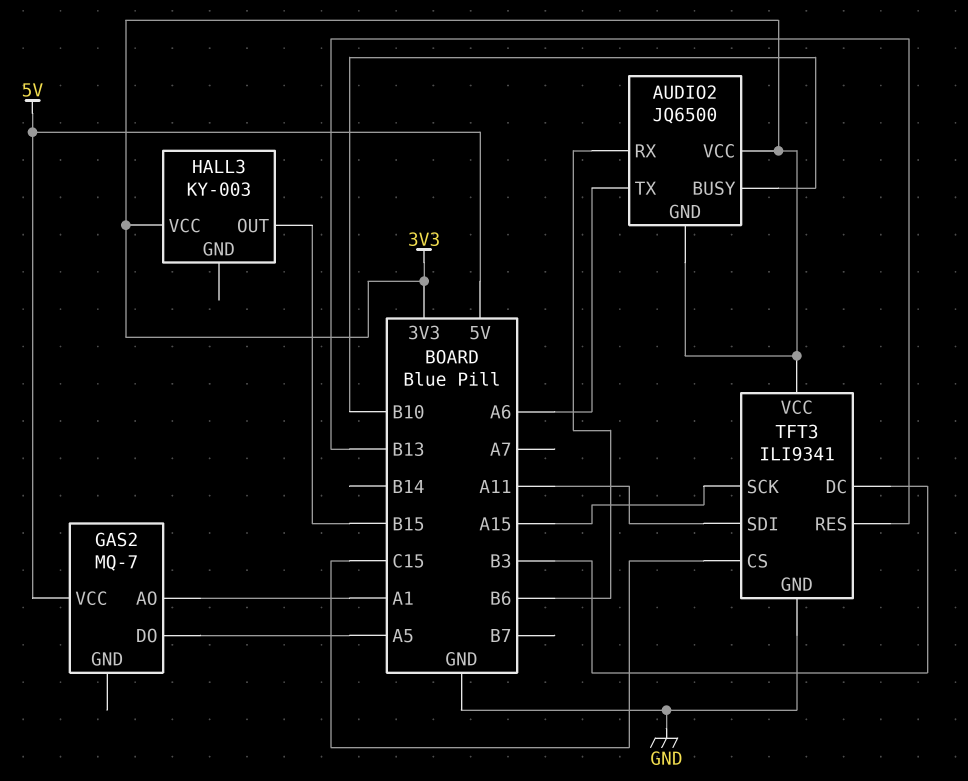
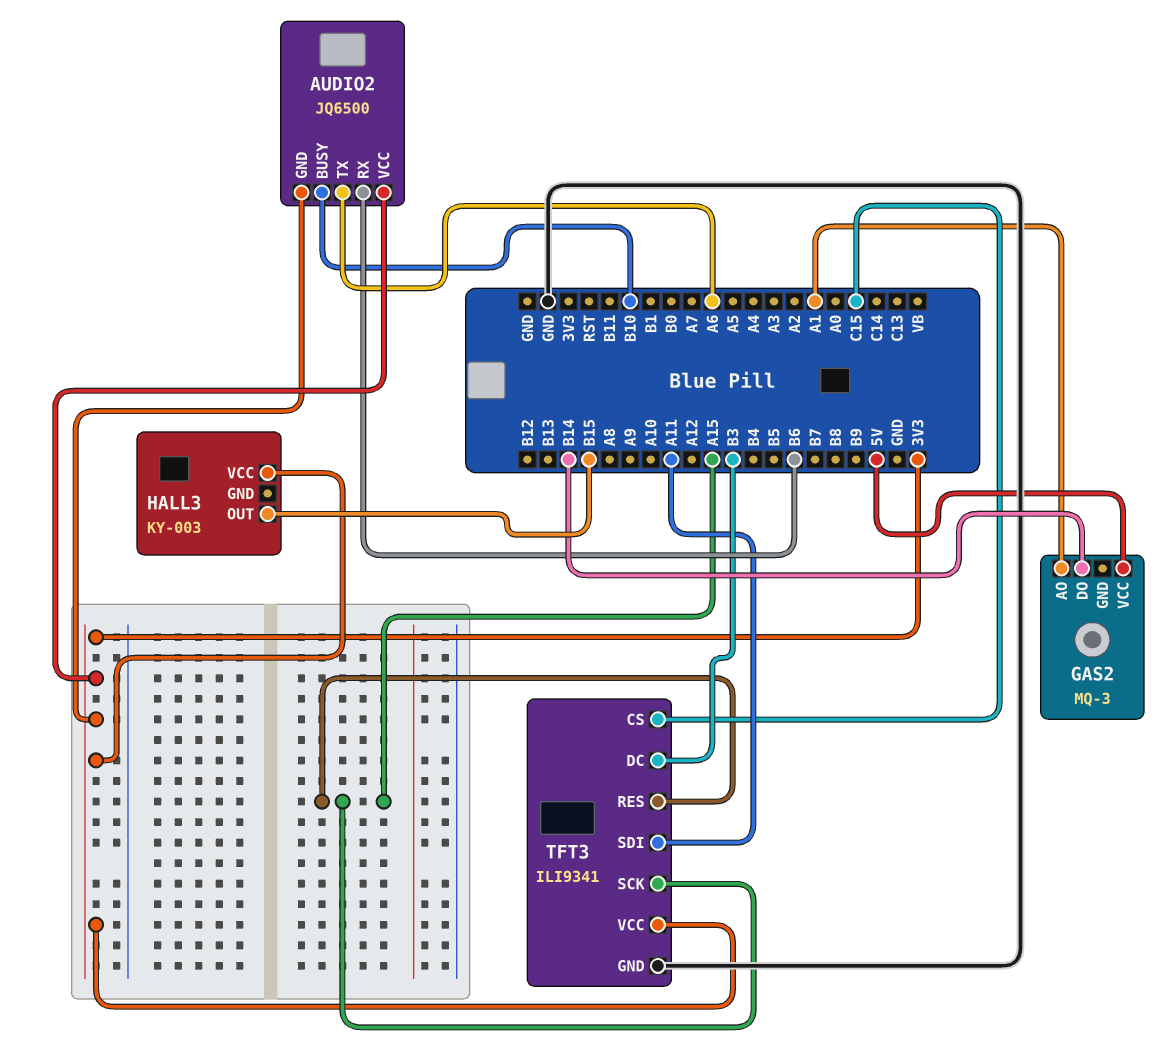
GAS2: MQ-7 -> MQ-3
GAS2 pin DO: A5 -> B14
TFT3 pin RES: B13 -> A15

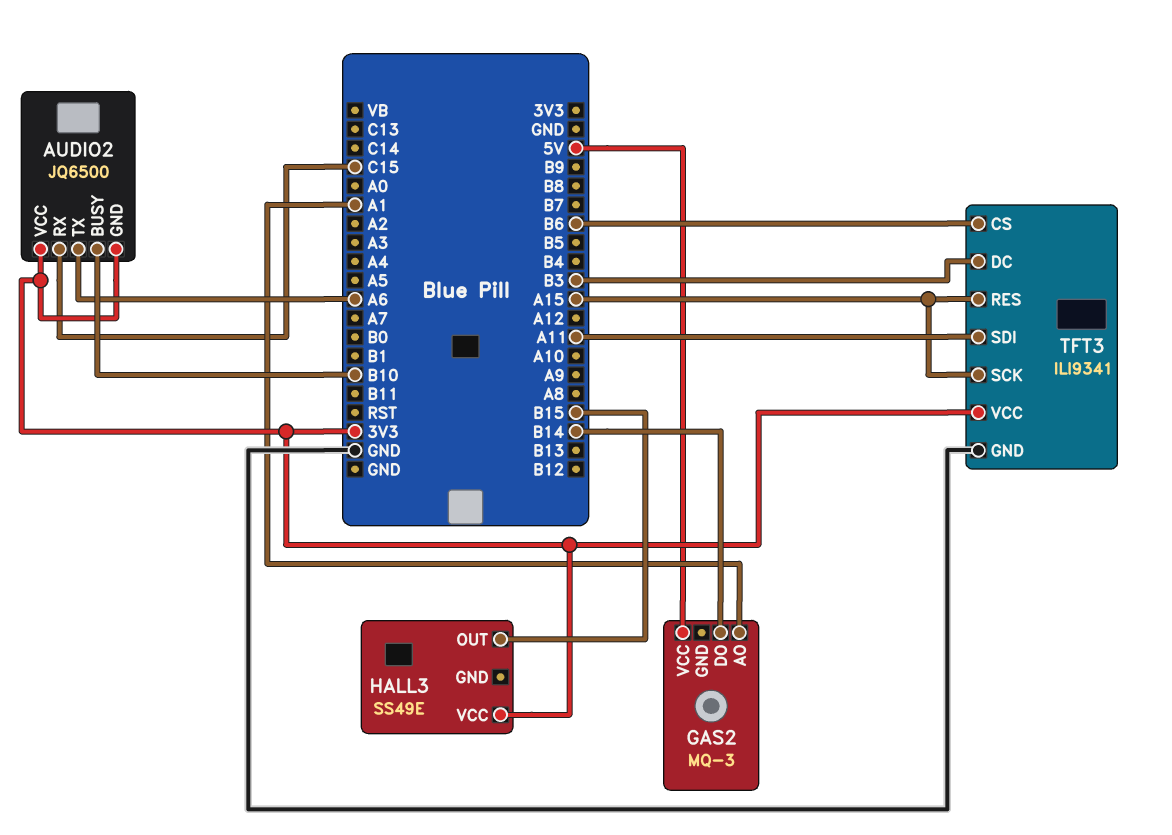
AUDIO2 pin RX: B6 -> C15
HALL3: KY-003 -> SS49E
TFT3 pin CS: C15 -> B6

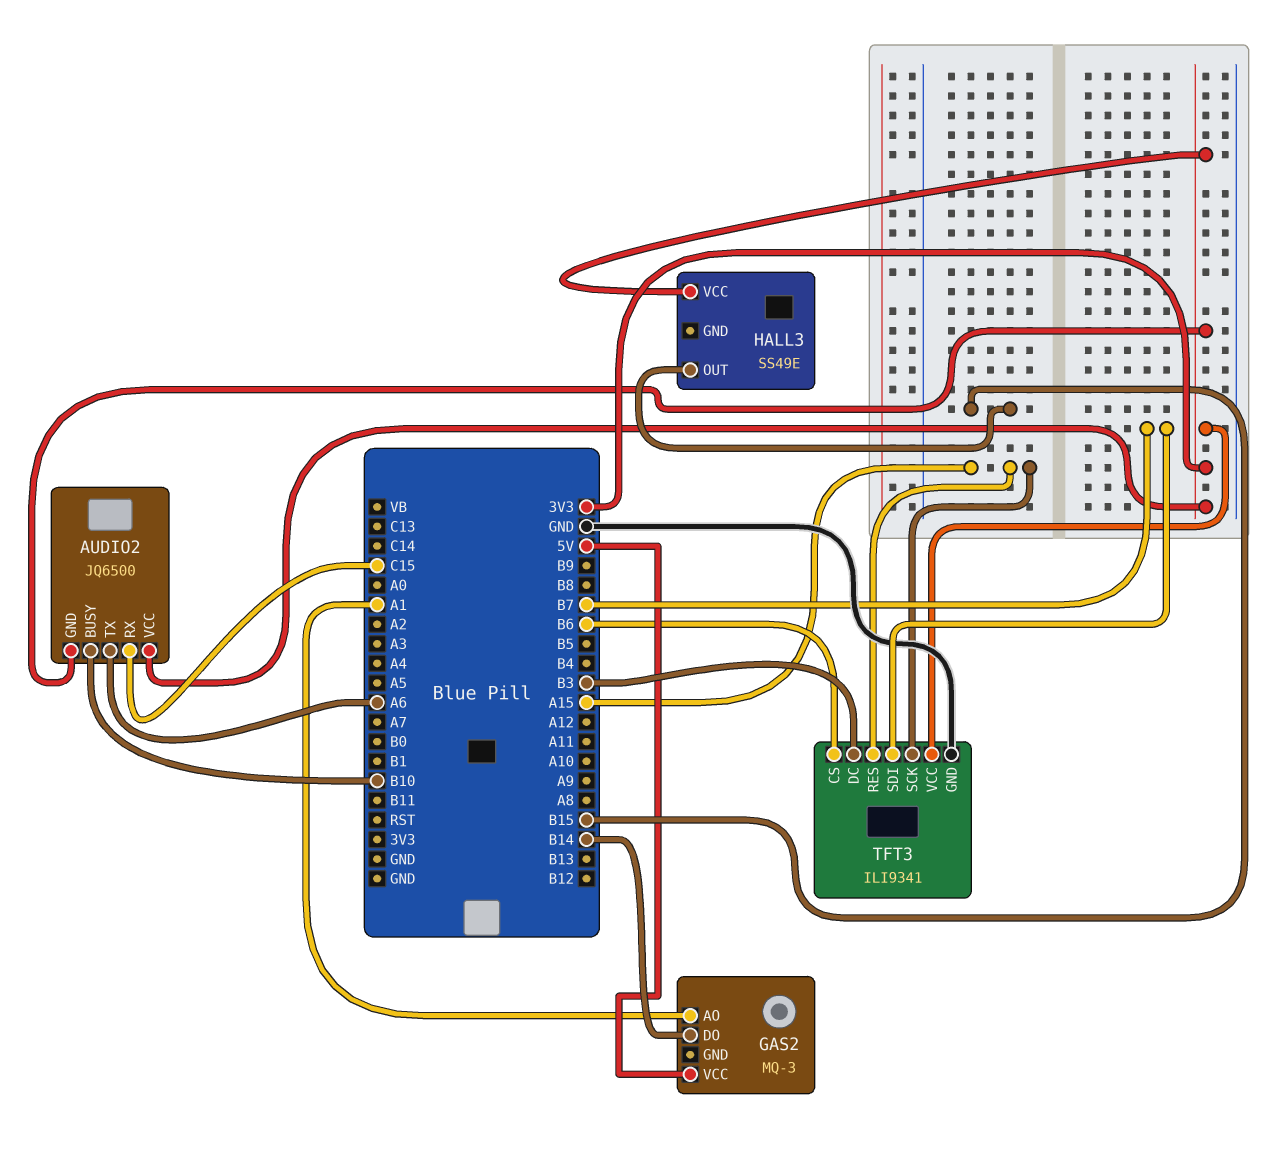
TFT3 pin SDI: A11 -> B7

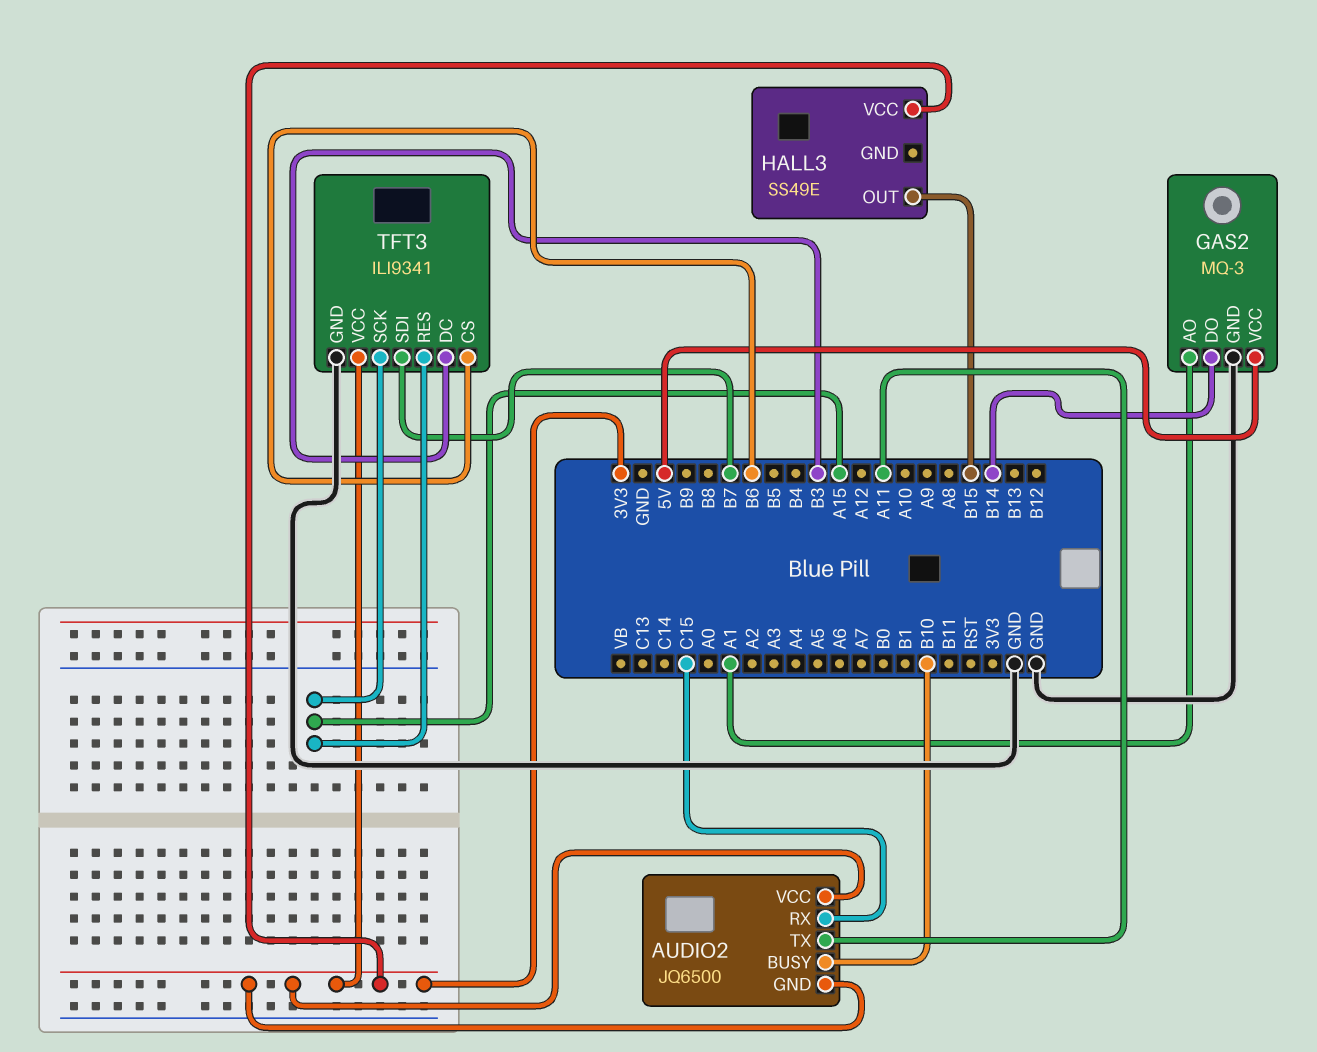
AUDIO2 pin TX: A6 -> A11
GAS2 pin GND: none -> GND

